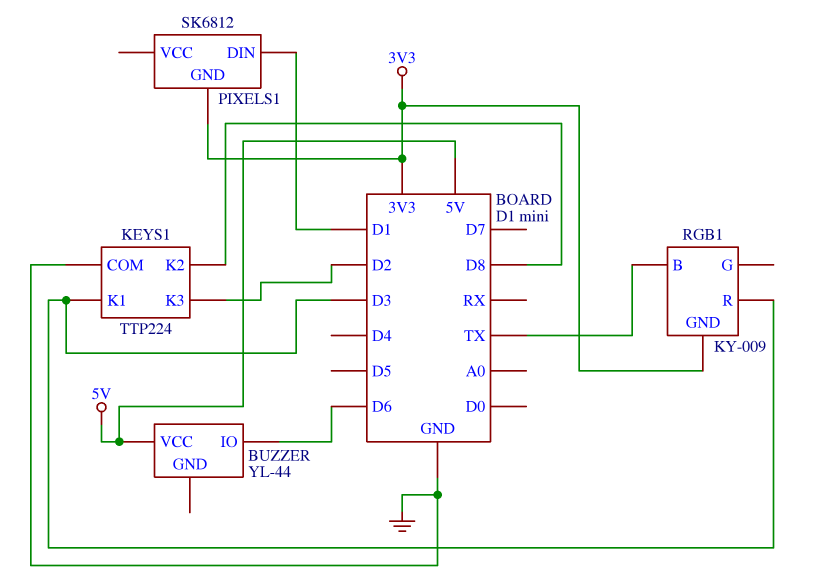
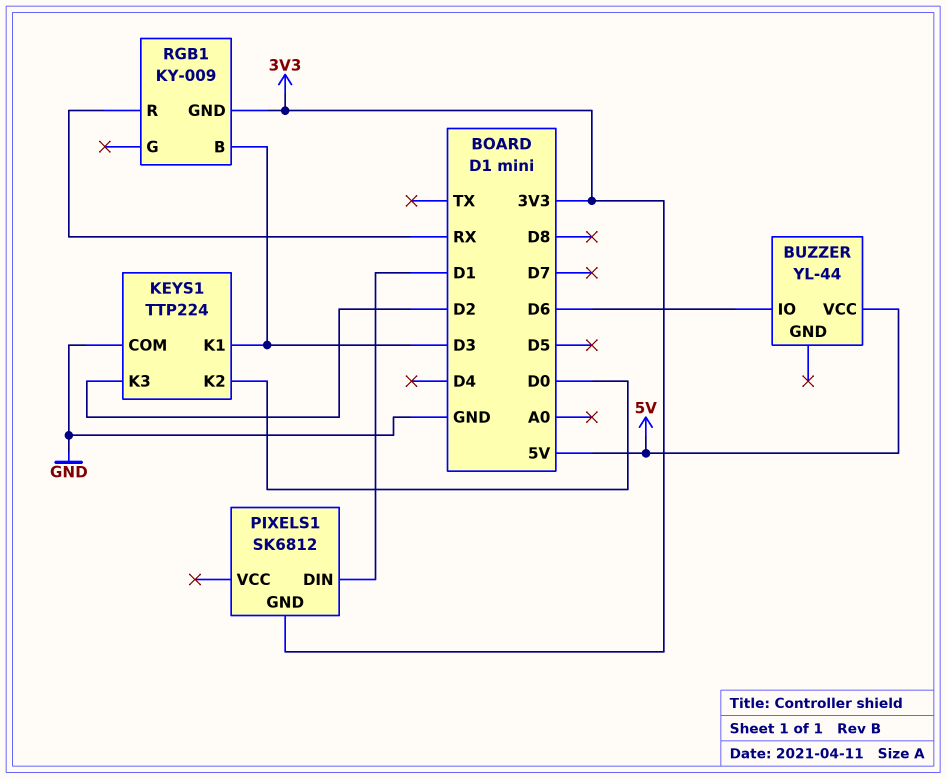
KEYS1 pin K2: D8 -> D0
RGB1 pin B: TX -> D3
RGB1 pin R: D3 -> RX

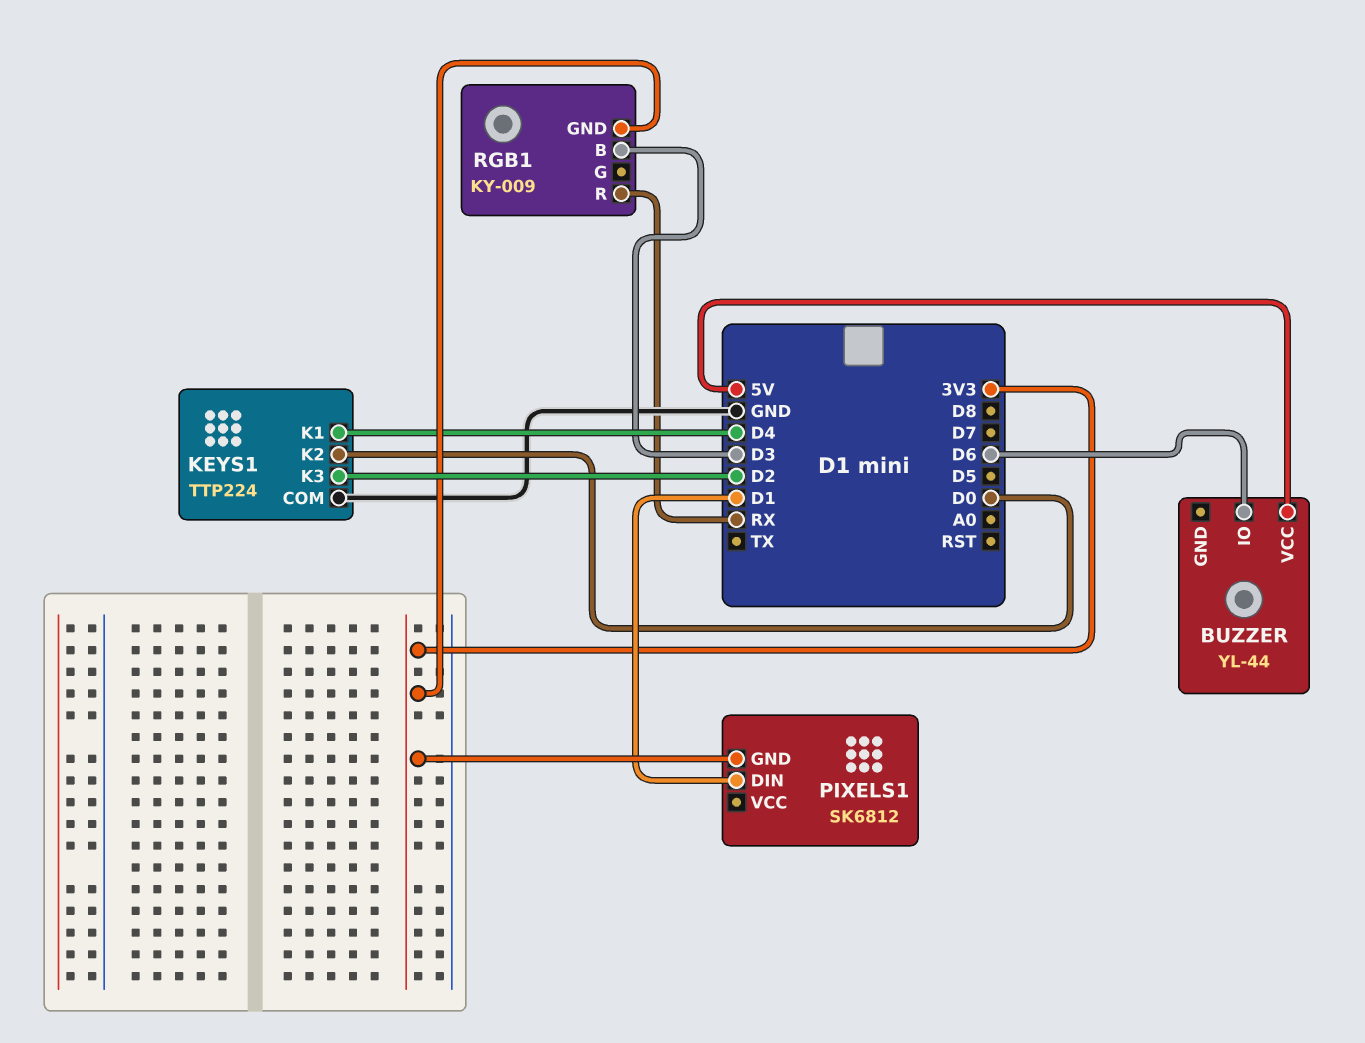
KEYS1 pin K1: D3 -> D4

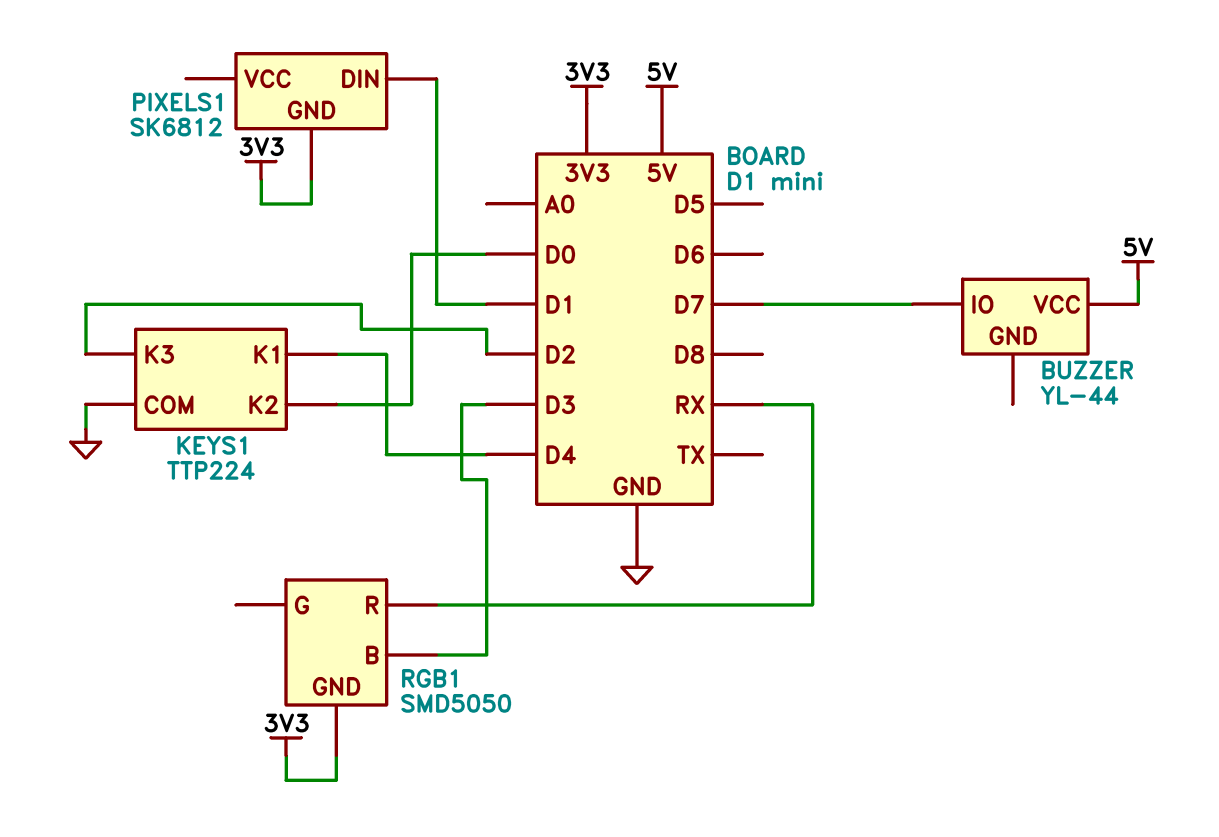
BUZZER pin IO: D6 -> D7
RGB1: KY-009 -> SMD5050

